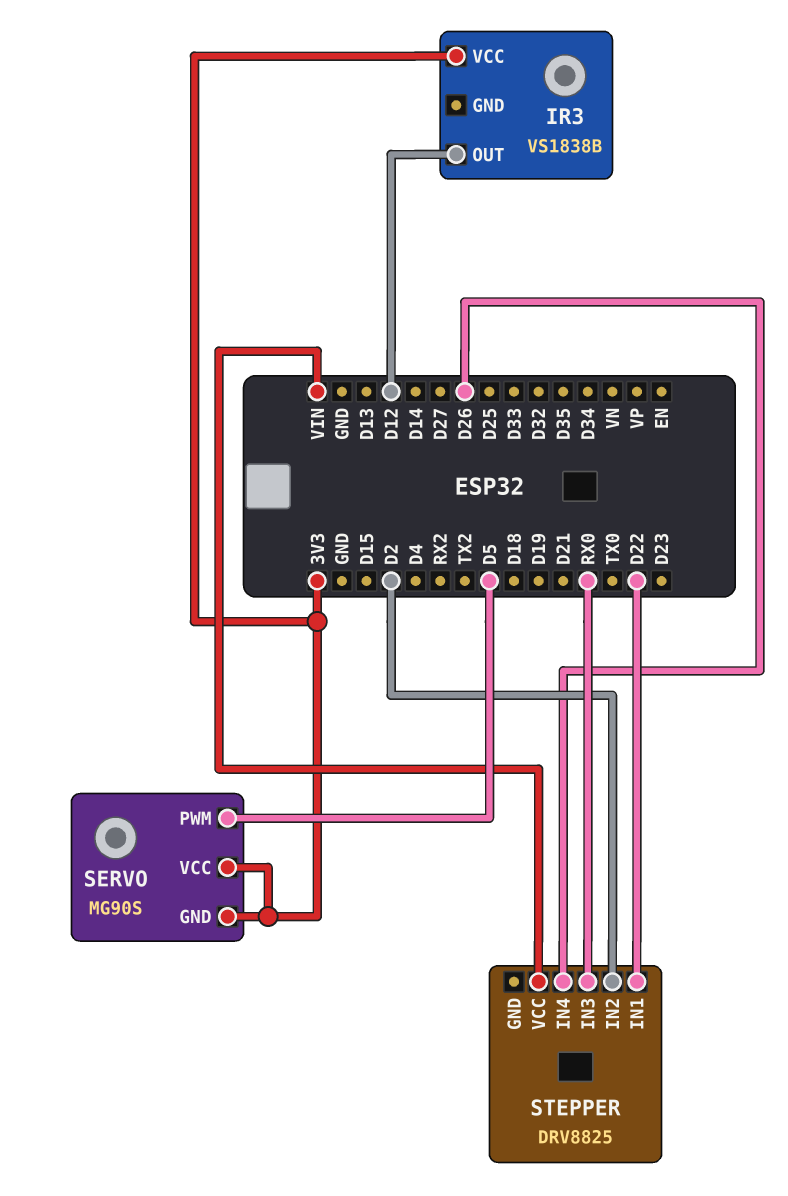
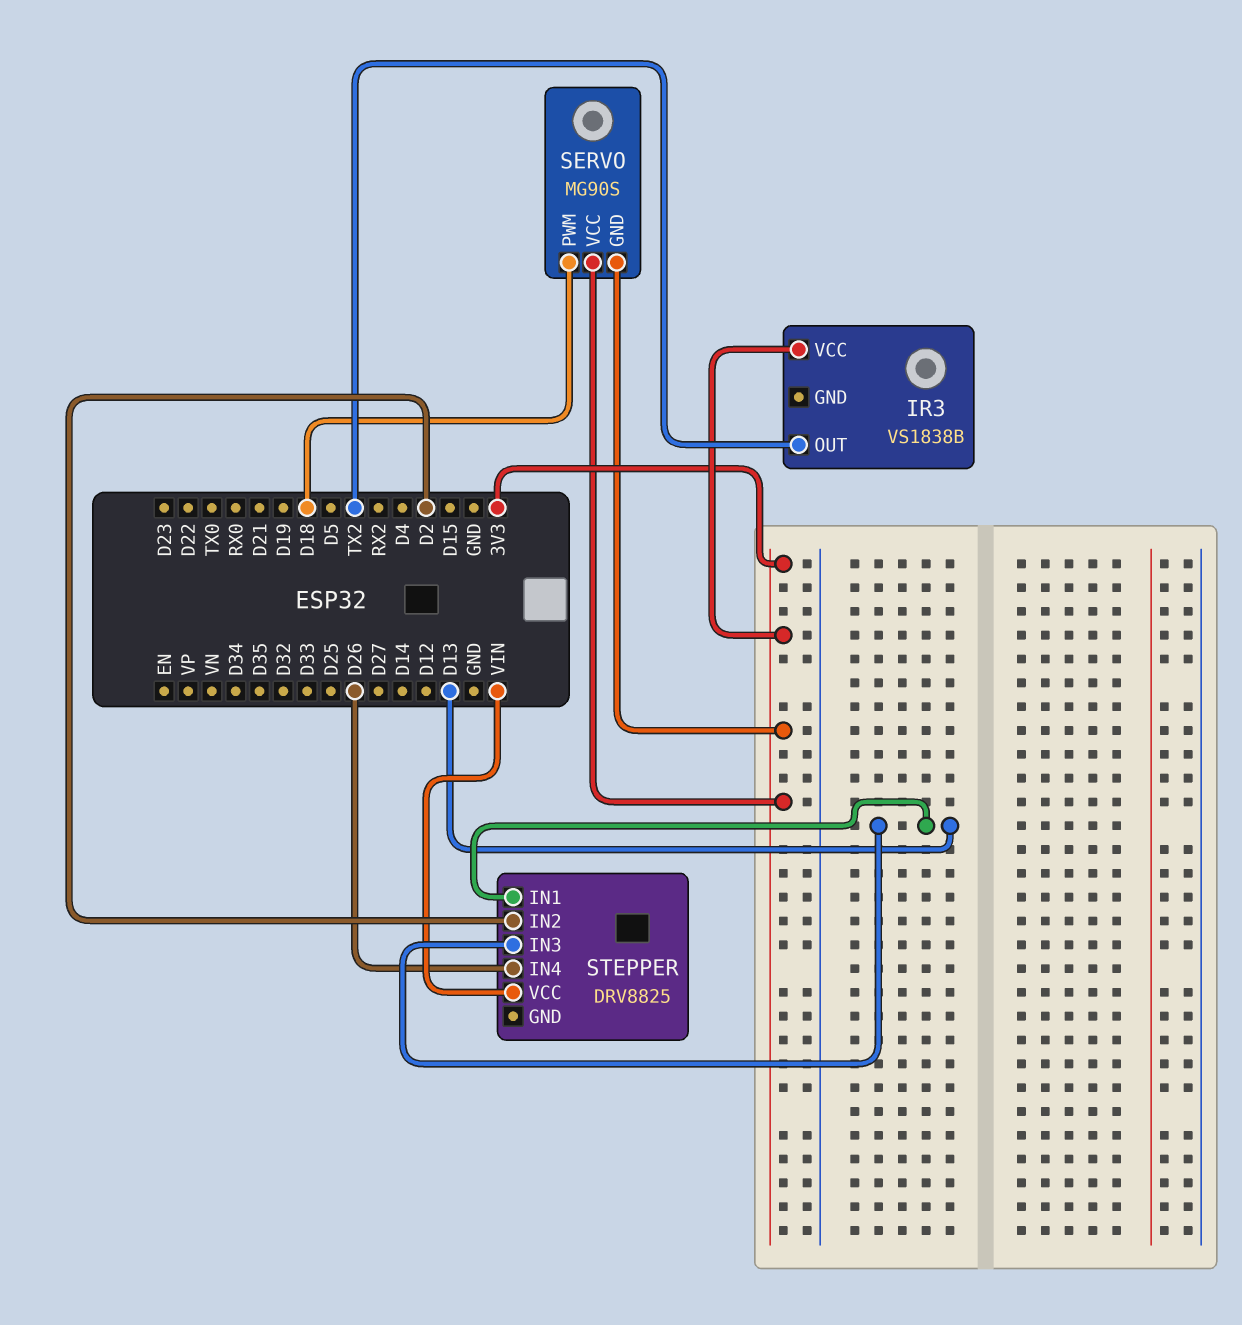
IR3 pin OUT: D12 -> TX2
SERVO pin PWM: D5 -> D18
STEPPER pin IN1: D22 -> D13
STEPPER pin IN3: RX0 -> D13

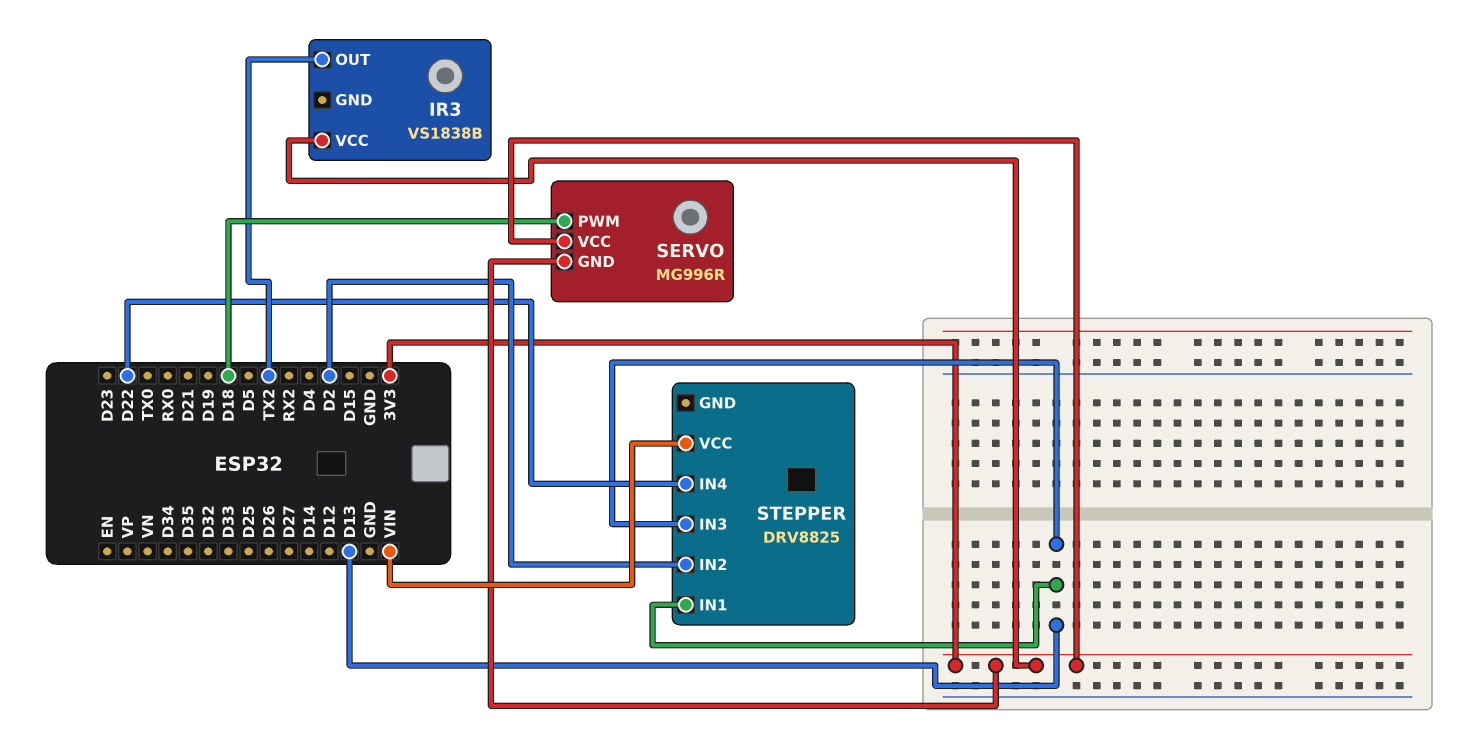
SERVO: MG90S -> MG996R
STEPPER pin IN4: D26 -> D22

